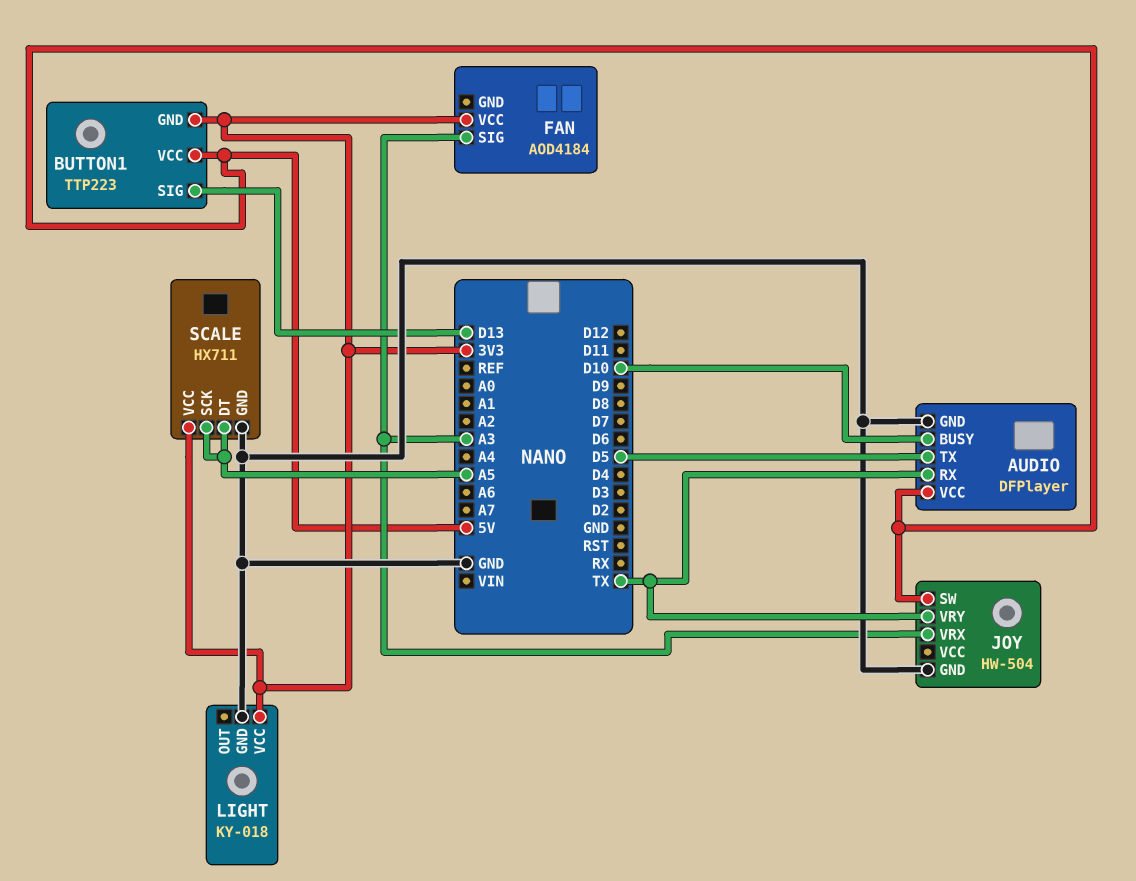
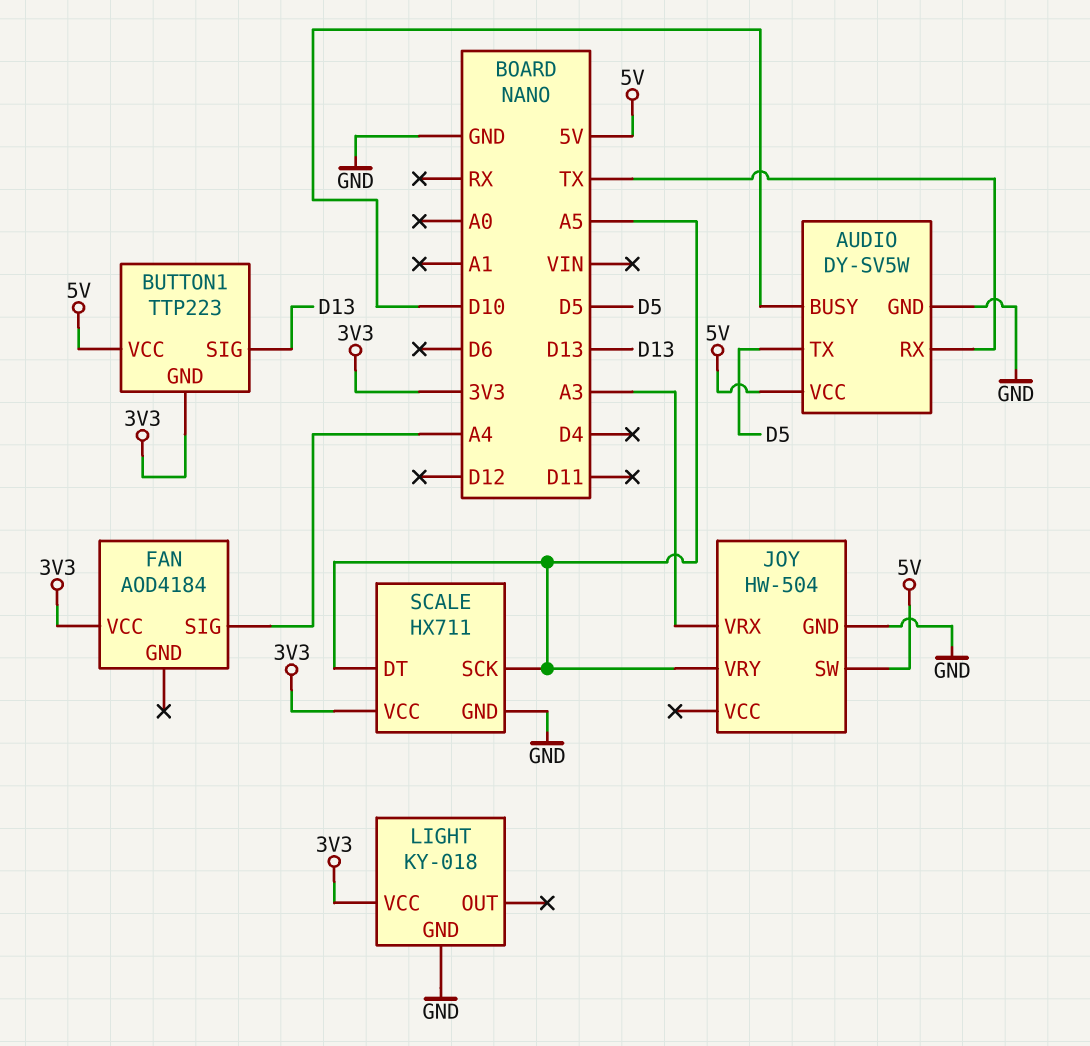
AUDIO: DFPlayer -> DY-SV5W
FAN pin SIG: A3 -> A4
JOY pin VRY: TX -> A5

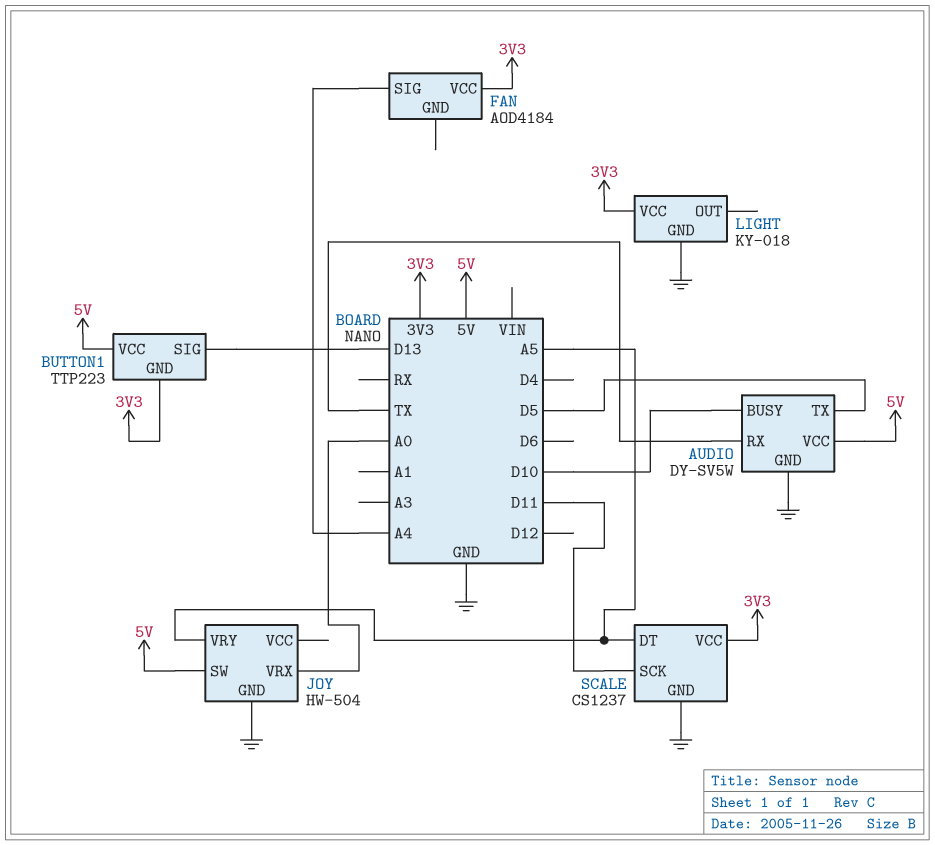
JOY pin VRX: A3 -> A0
SCALE: HX711 -> CS1237
SCALE pin SCK: A5 -> D11

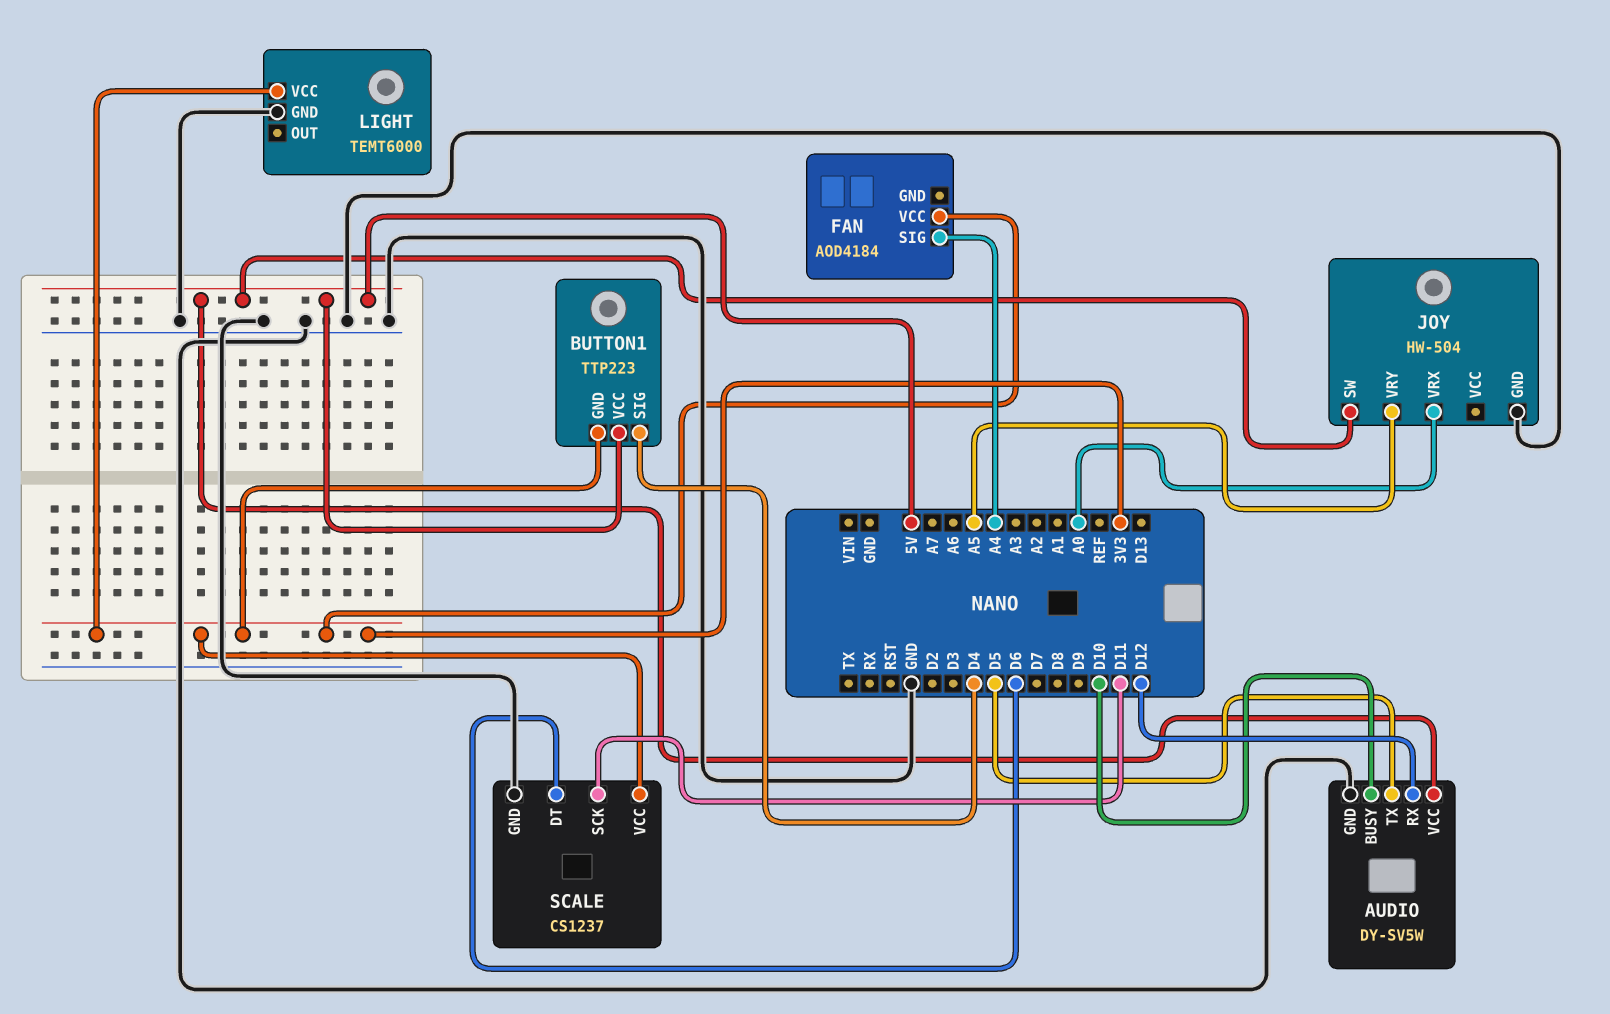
AUDIO pin RX: TX -> D12
BUTTON1 pin SIG: D13 -> D4
LIGHT: KY-018 -> TEMT6000
SCALE pin DT: A5 -> D6

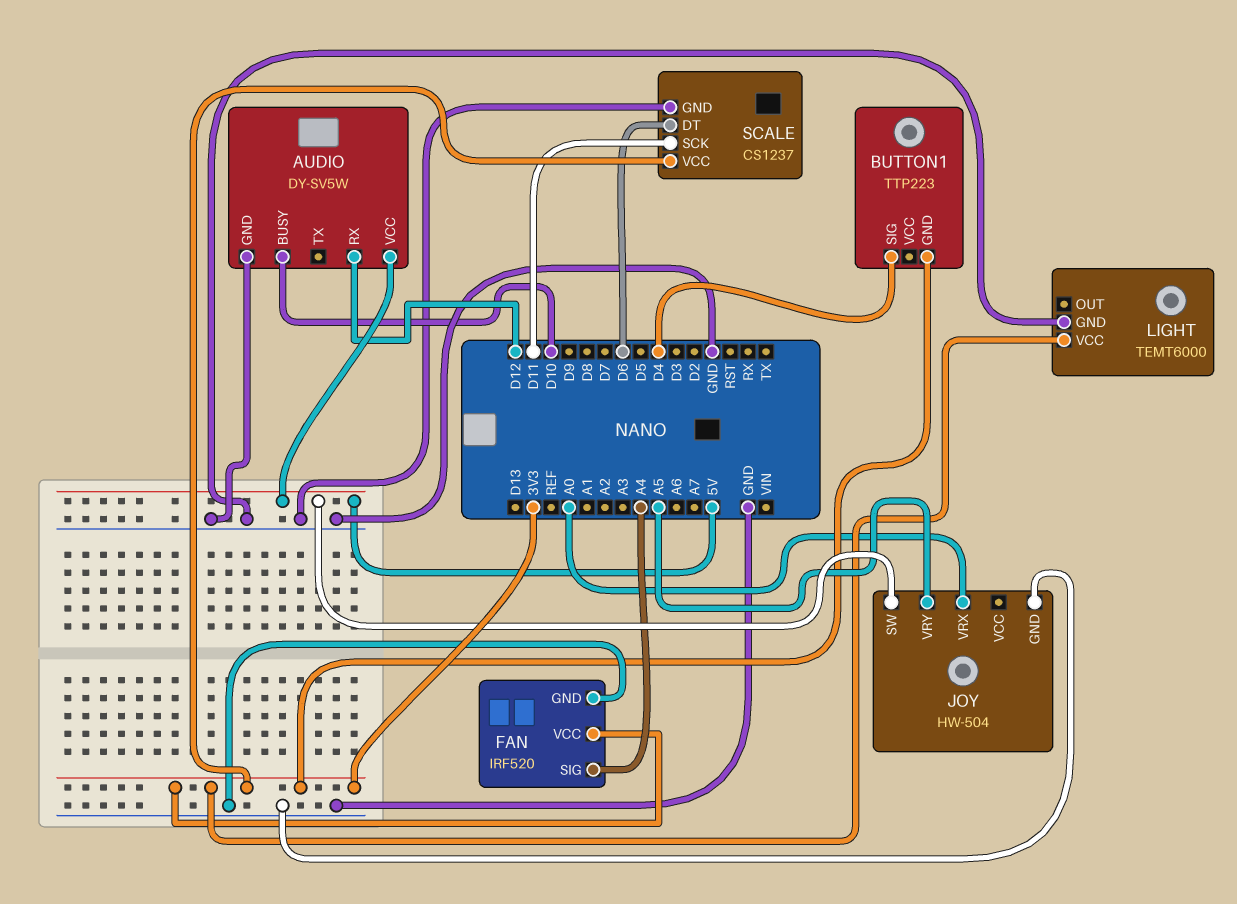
AUDIO pin TX: D5 -> none
BUTTON1 pin VCC: 5V -> none
FAN: AOD4184 -> IRF520
FAN pin GND: none -> GND

